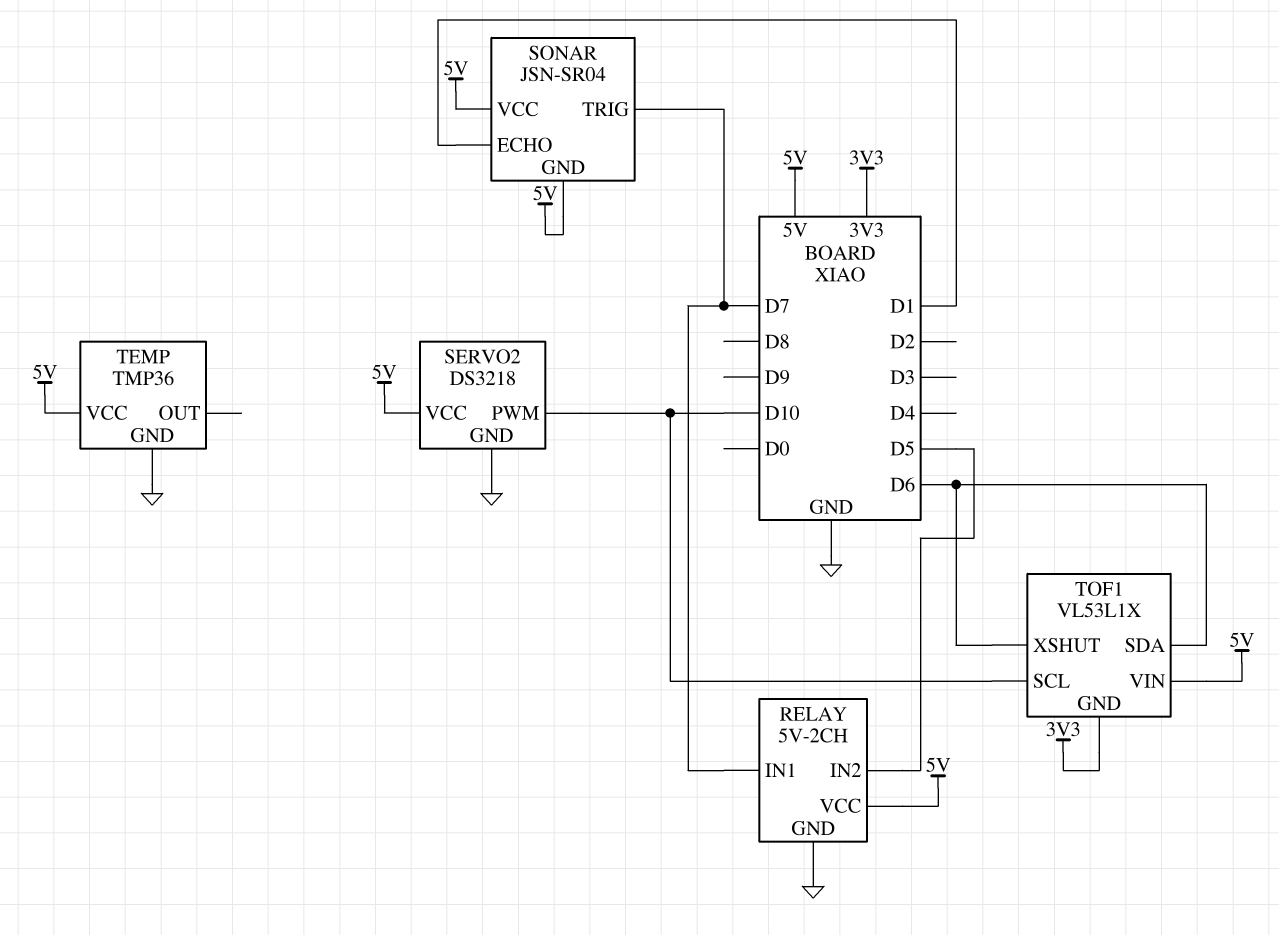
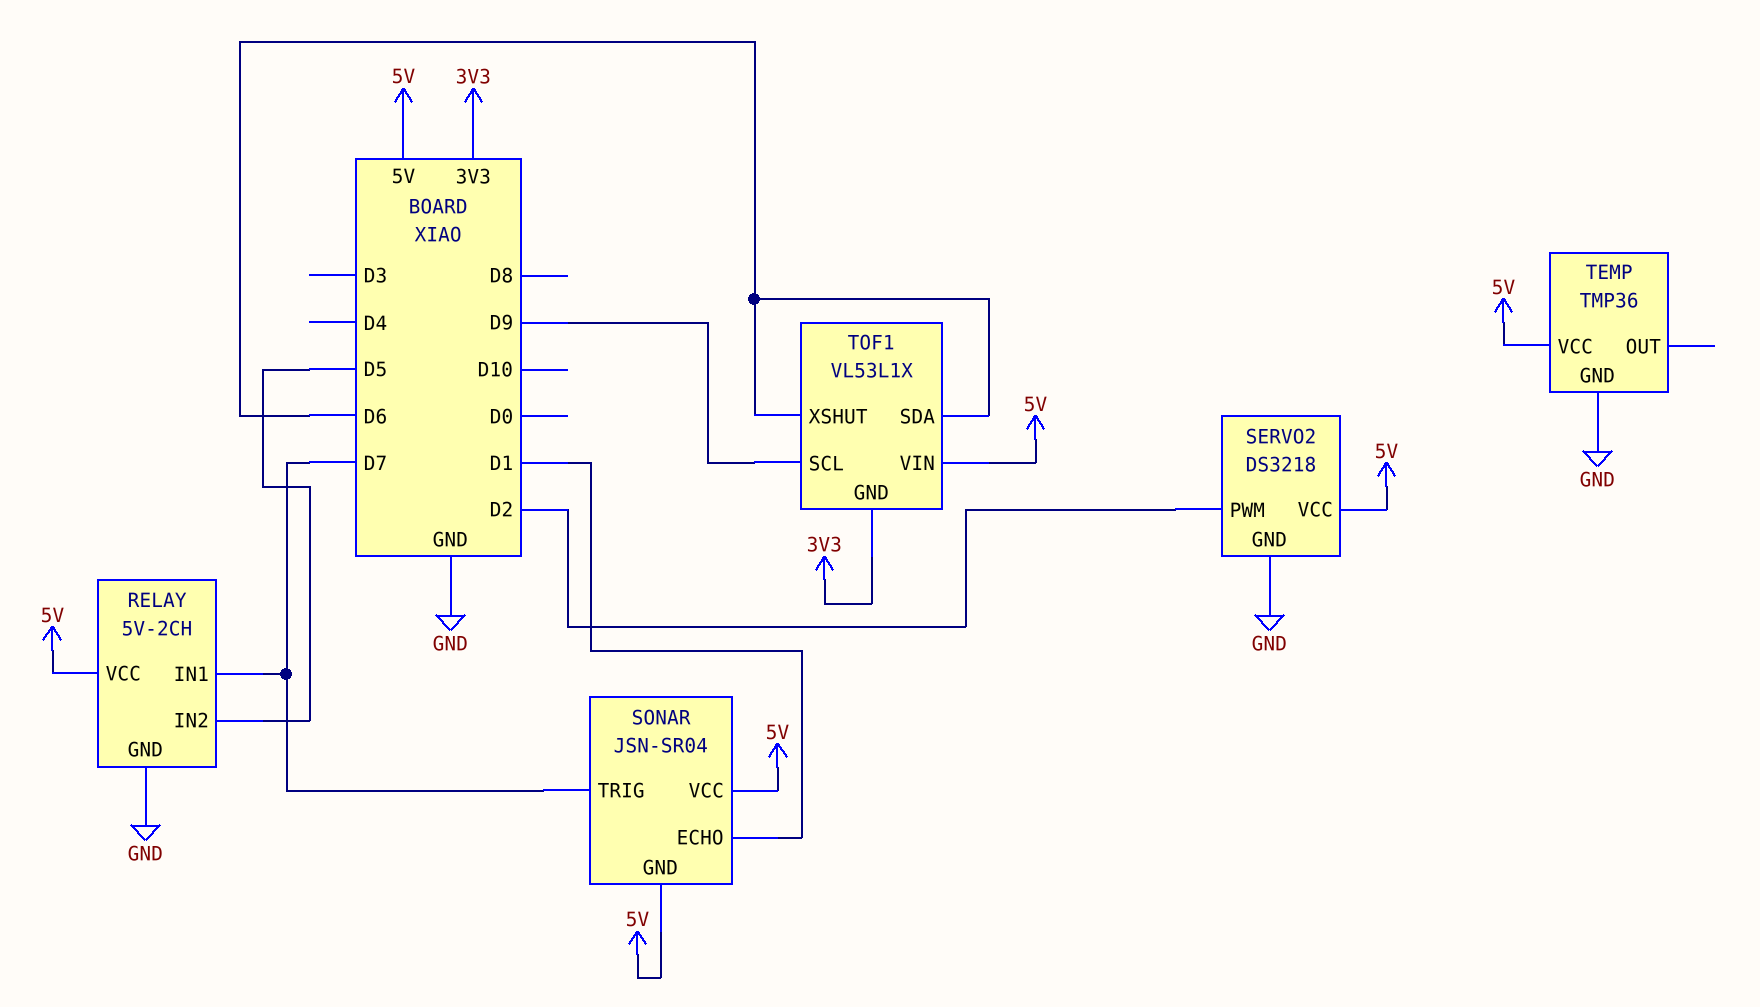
SERVO2 pin PWM: D10 -> D2
TOF1 pin SCL: D10 -> D9

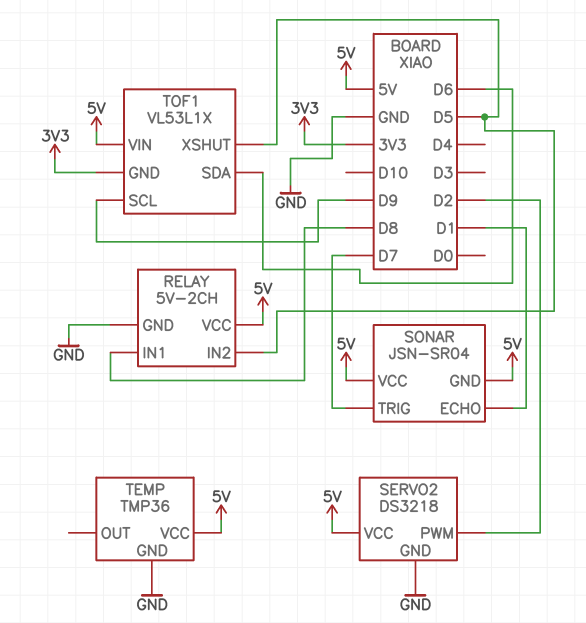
RELAY pin IN1: D7 -> D8
TOF1 pin XSHUT: D6 -> D5

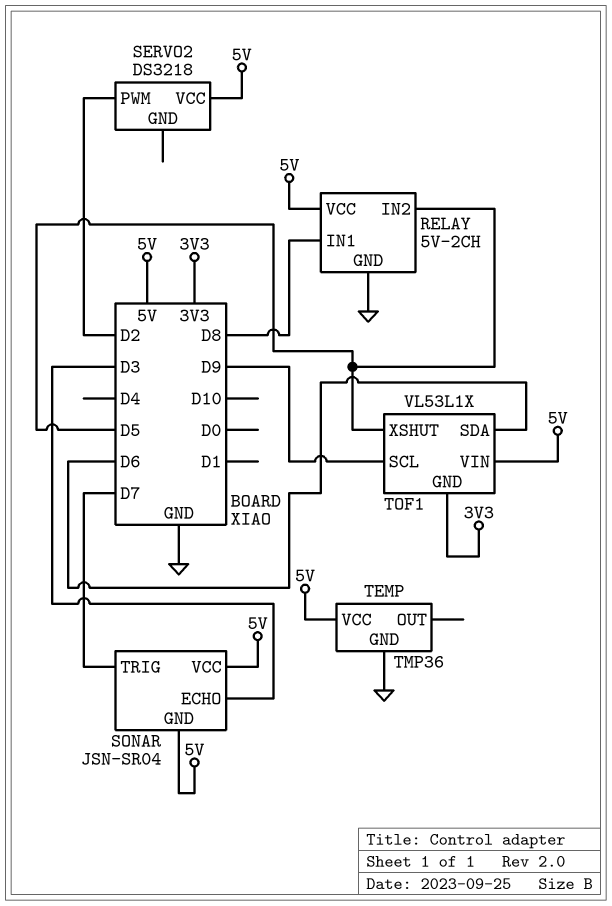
SERVO2 pin GND: GND -> none
SONAR pin ECHO: D1 -> D3

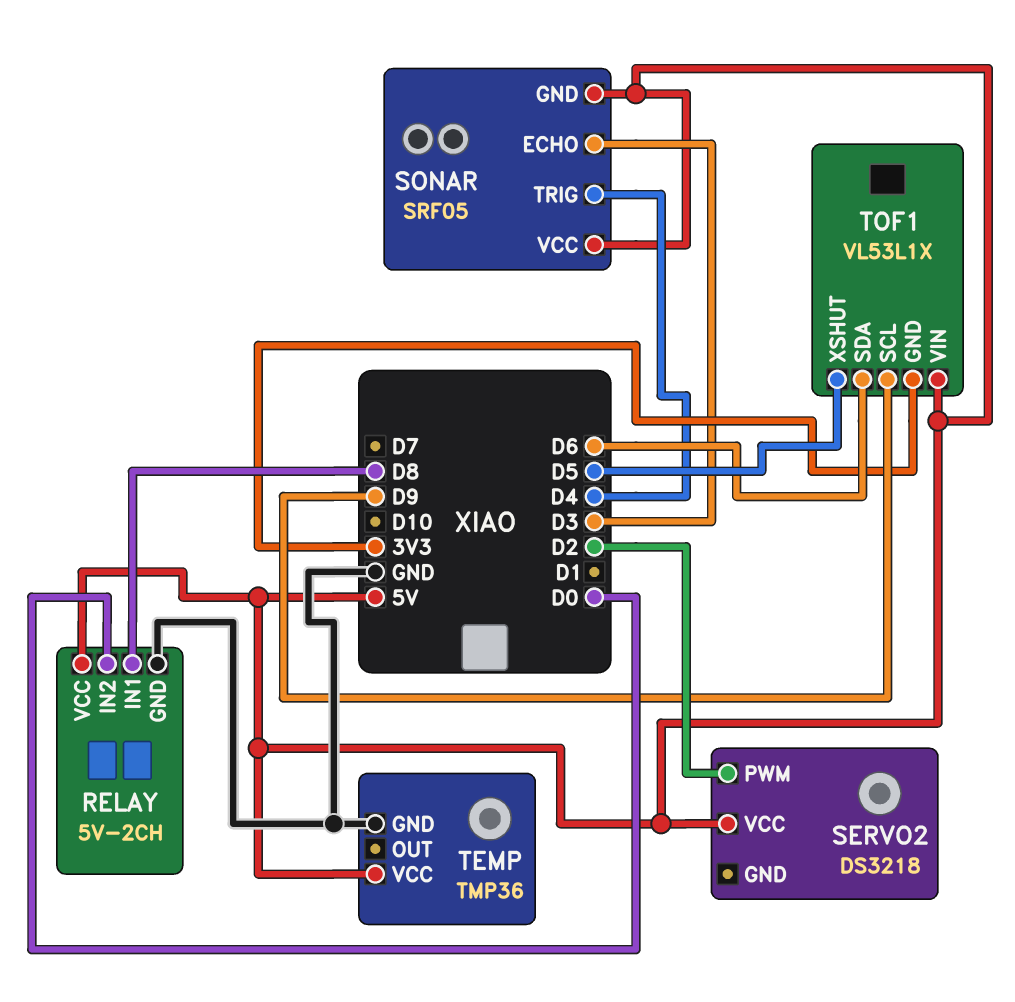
RELAY pin IN2: D5 -> D0
SONAR: JSN-SR04 -> SRF05
SONAR pin TRIG: D7 -> D4

